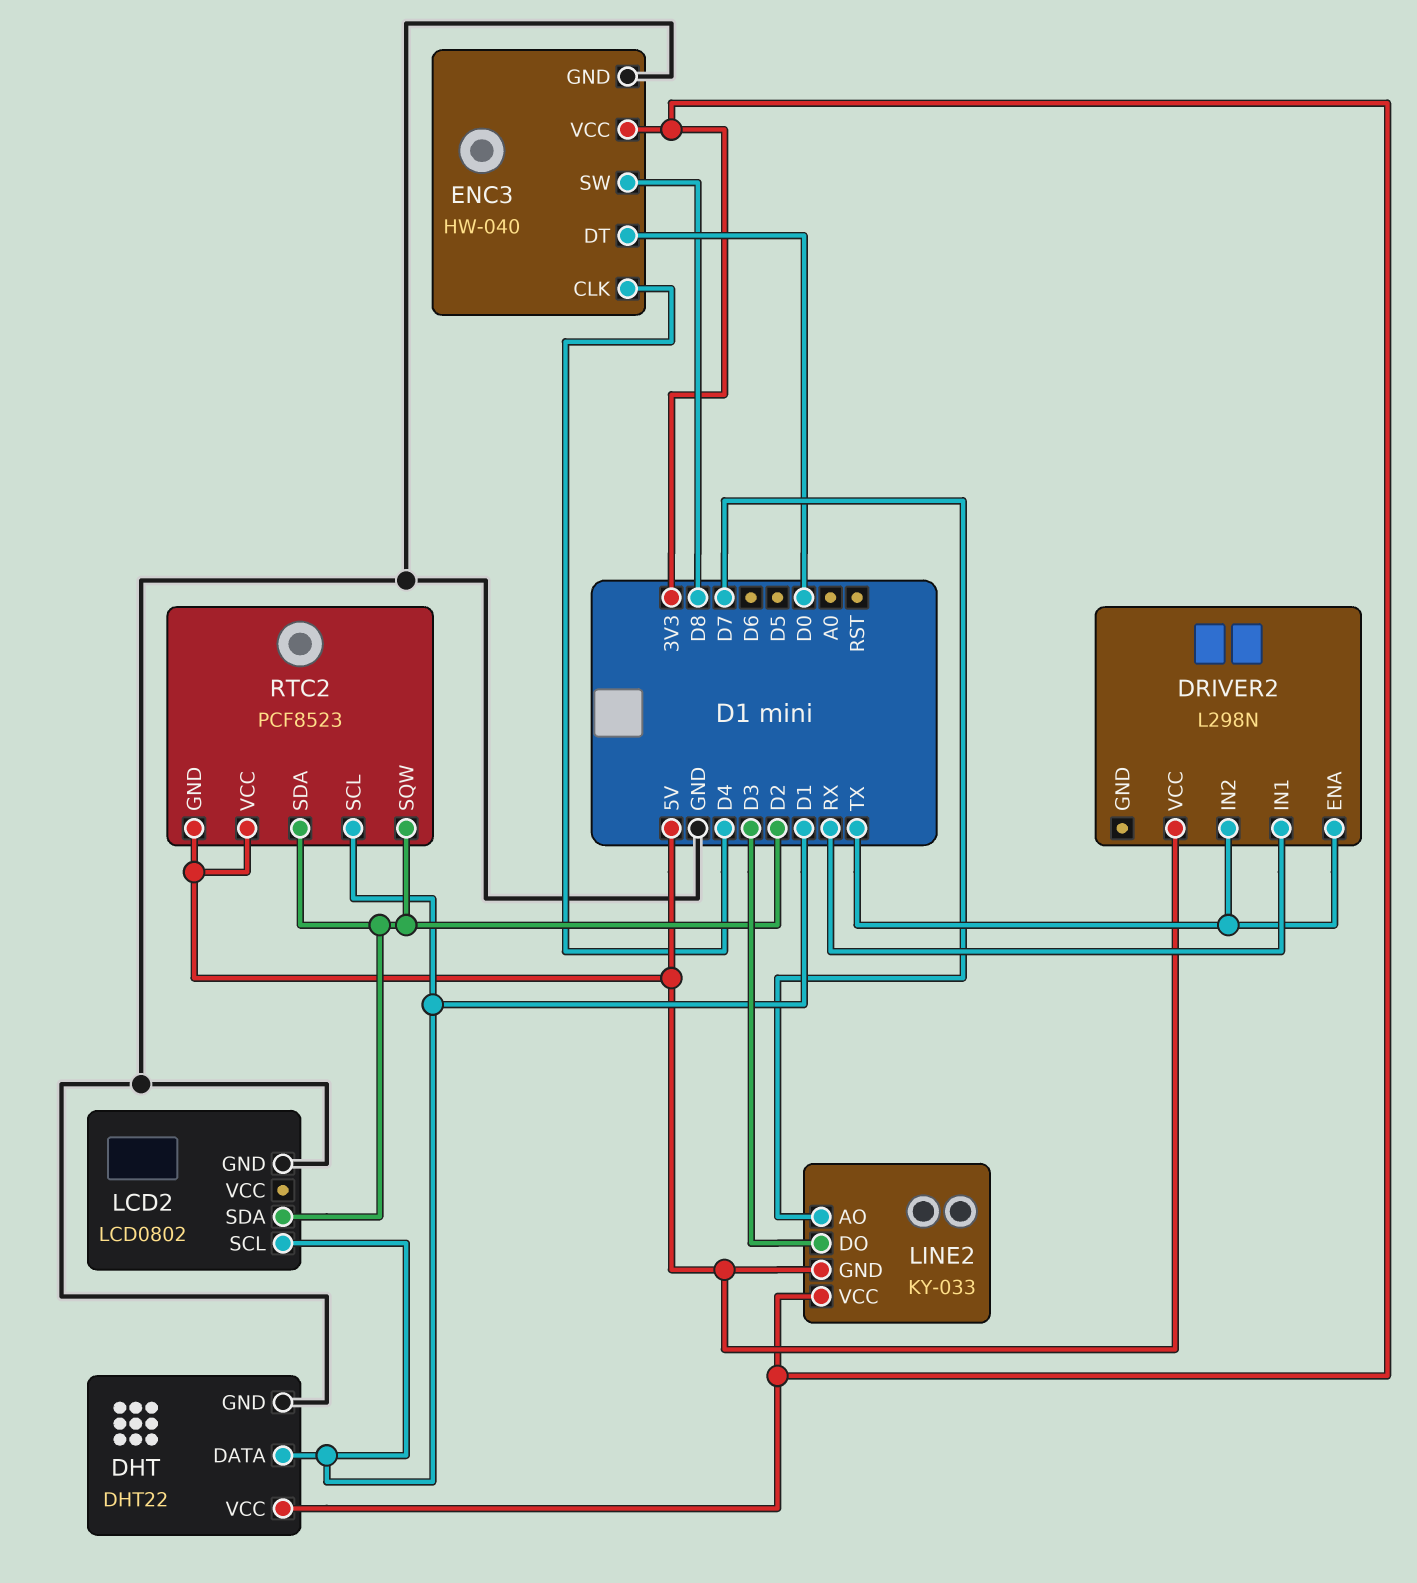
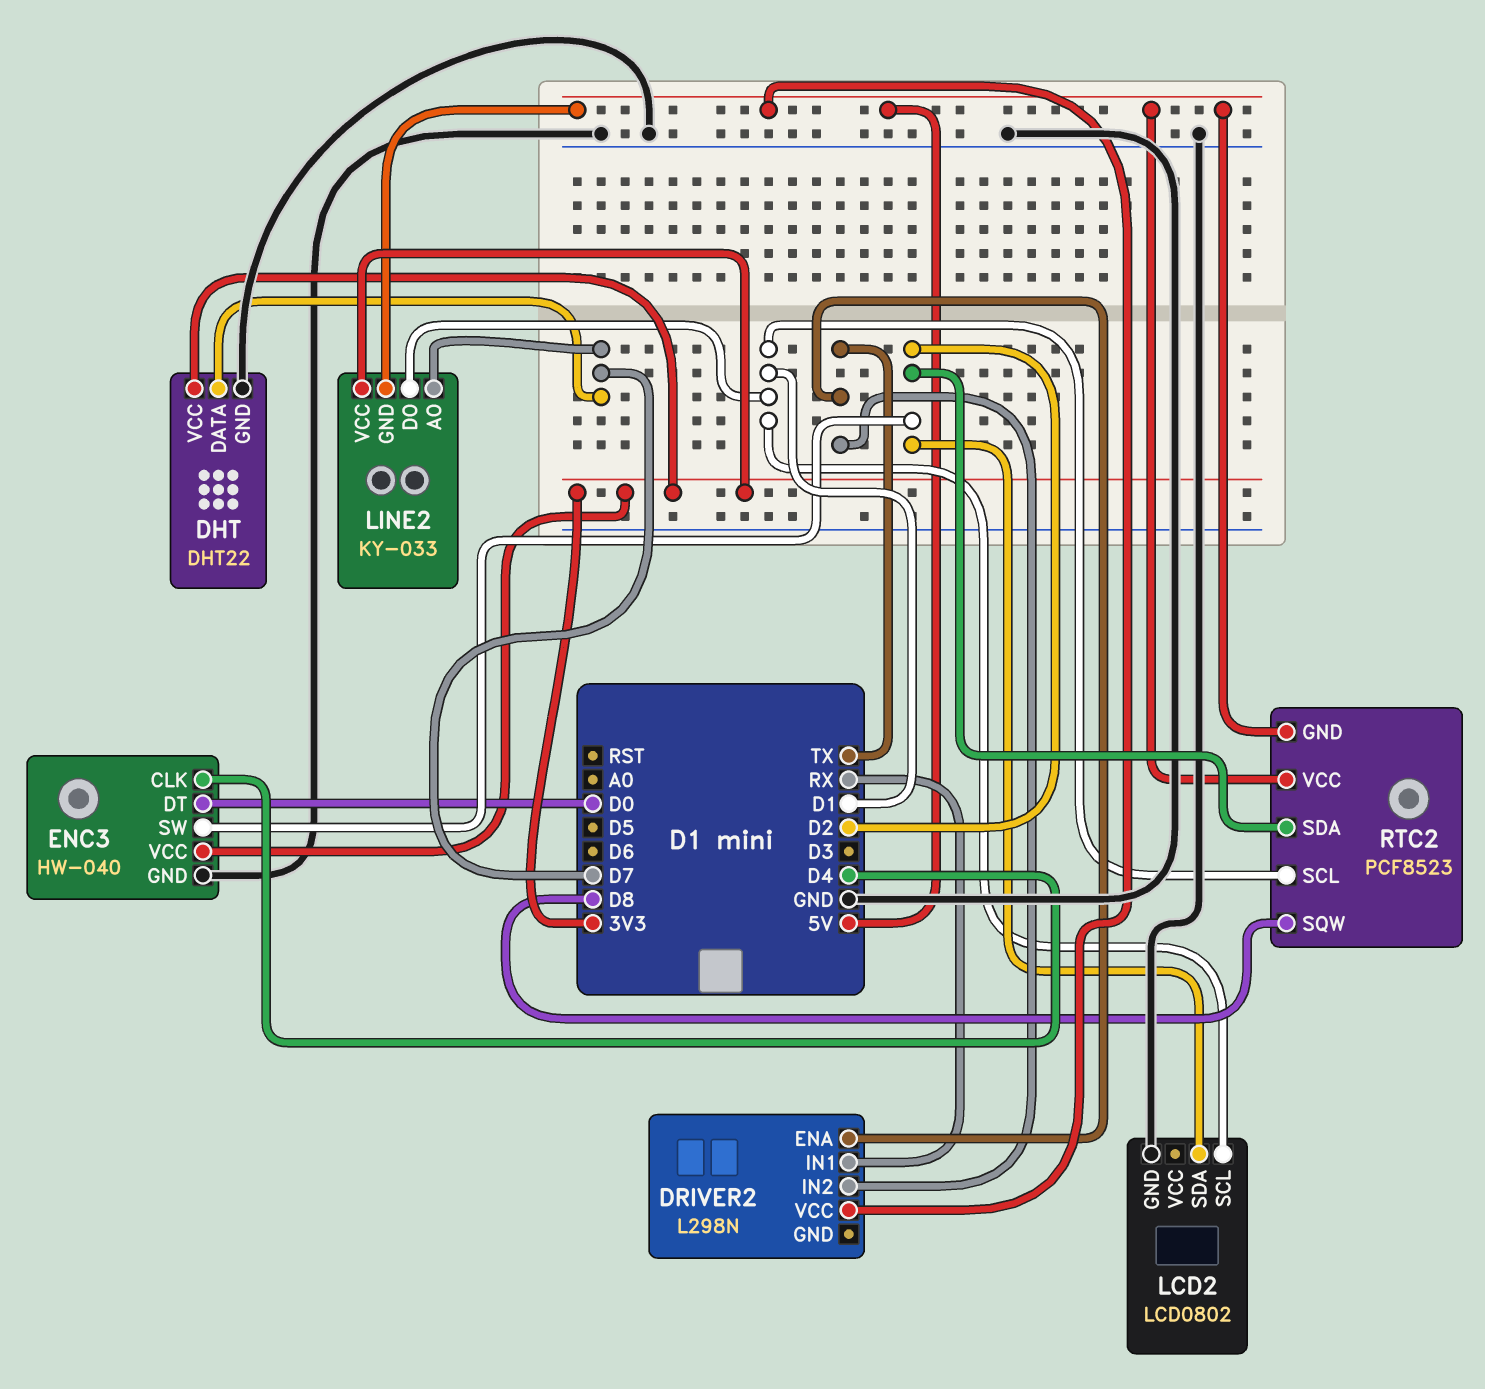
DHT pin DATA: D1 -> D7
ENC3 pin SW: D8 -> D2
LINE2 pin DO: D3 -> D1
RTC2 pin SQW: D2 -> D8

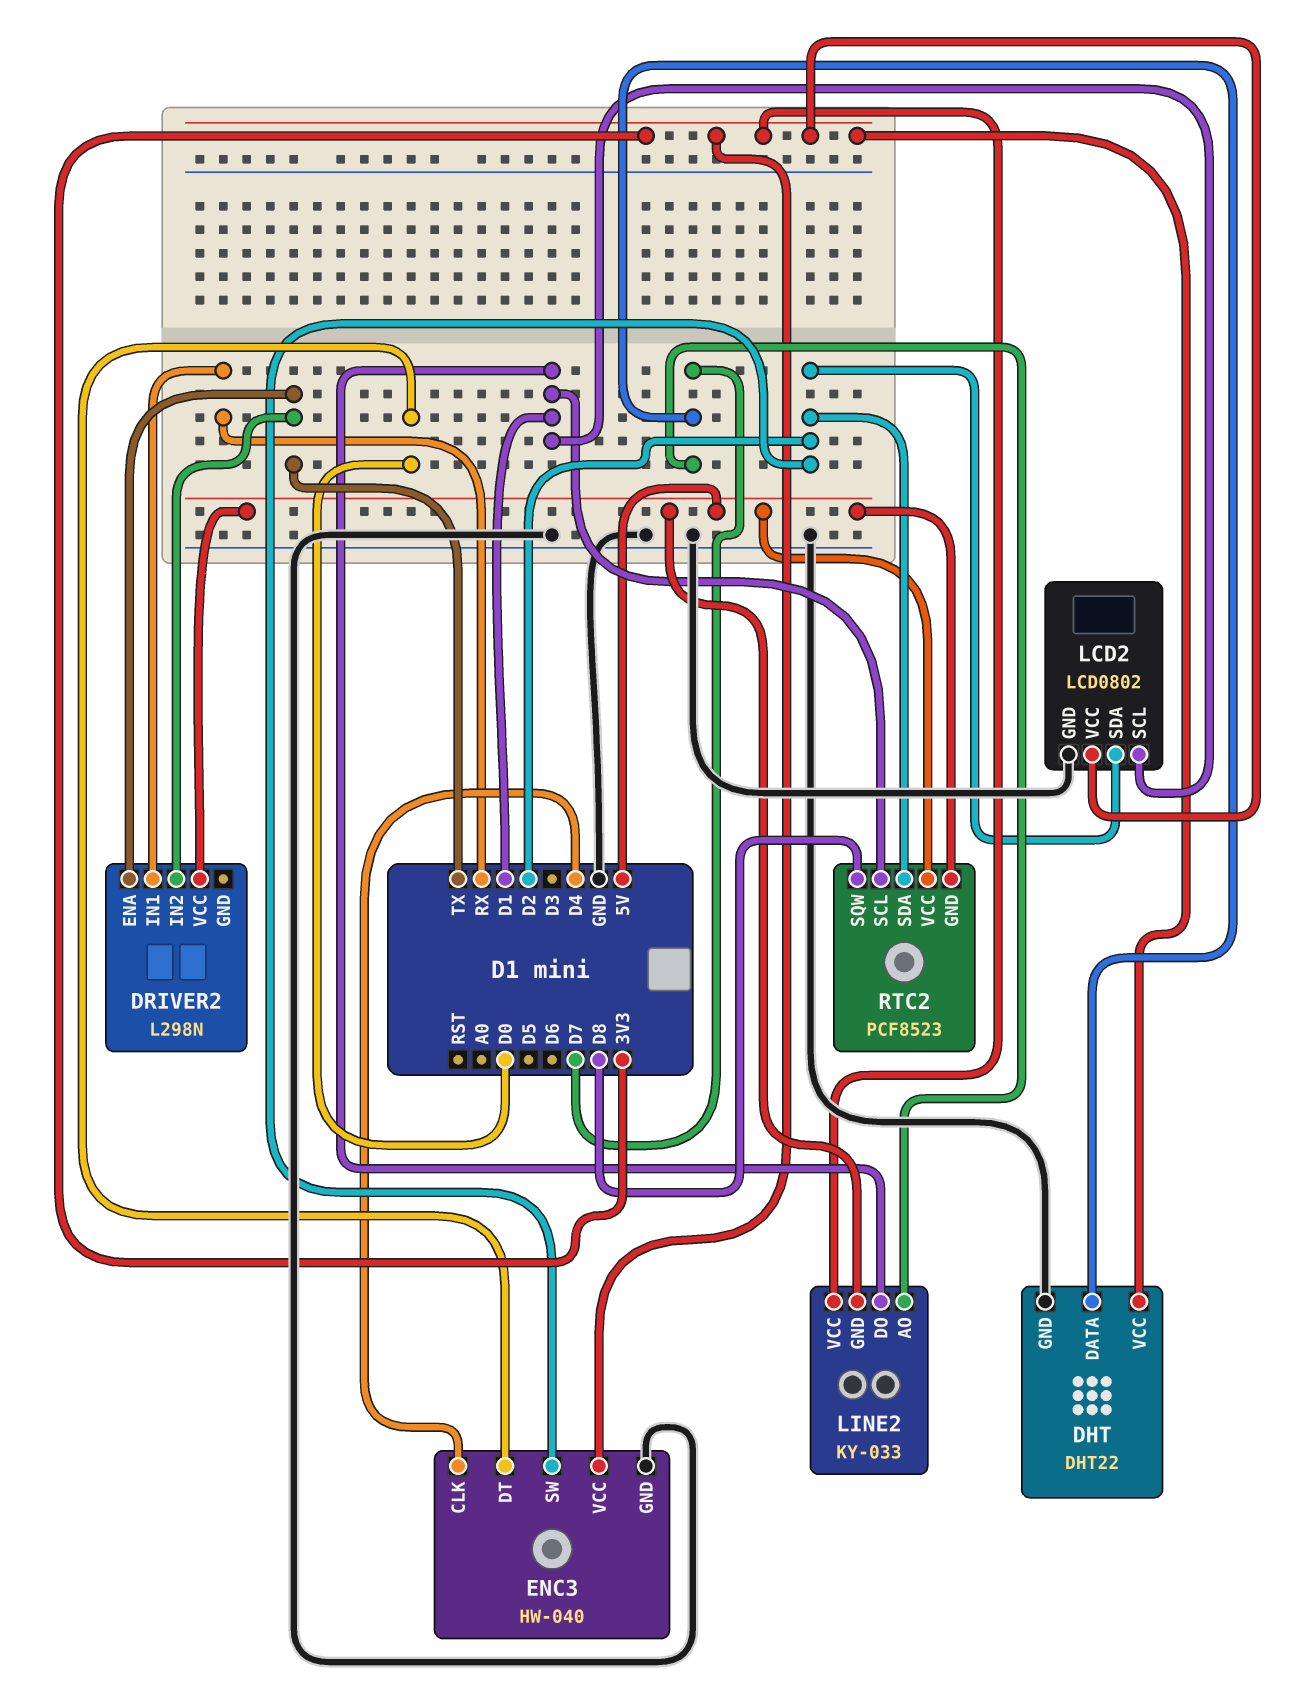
LCD2 pin VCC: none -> 3V3

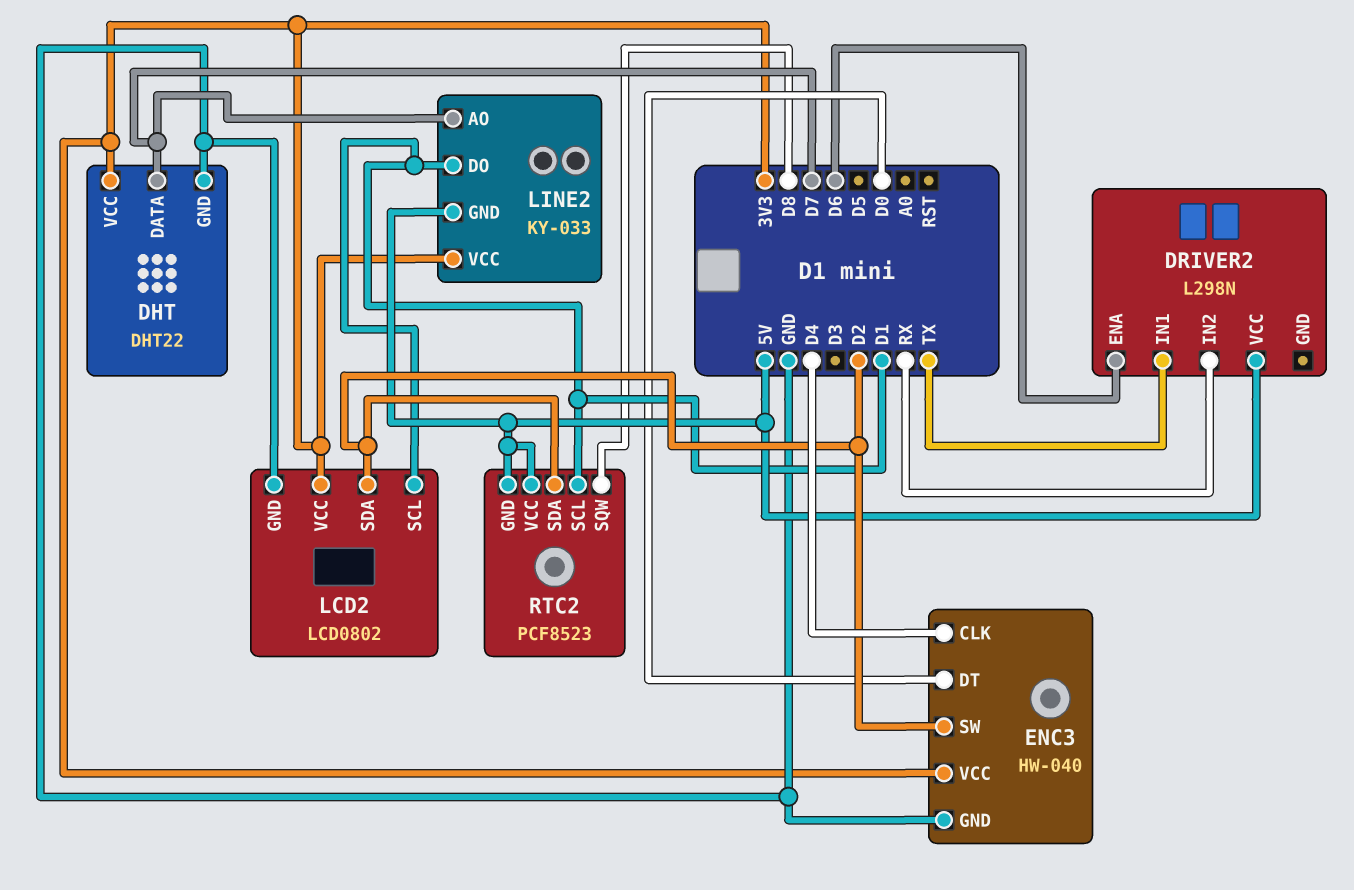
DRIVER2 pin ENA: TX -> D6
DRIVER2 pin IN1: RX -> TX
DRIVER2 pin IN2: TX -> RX

